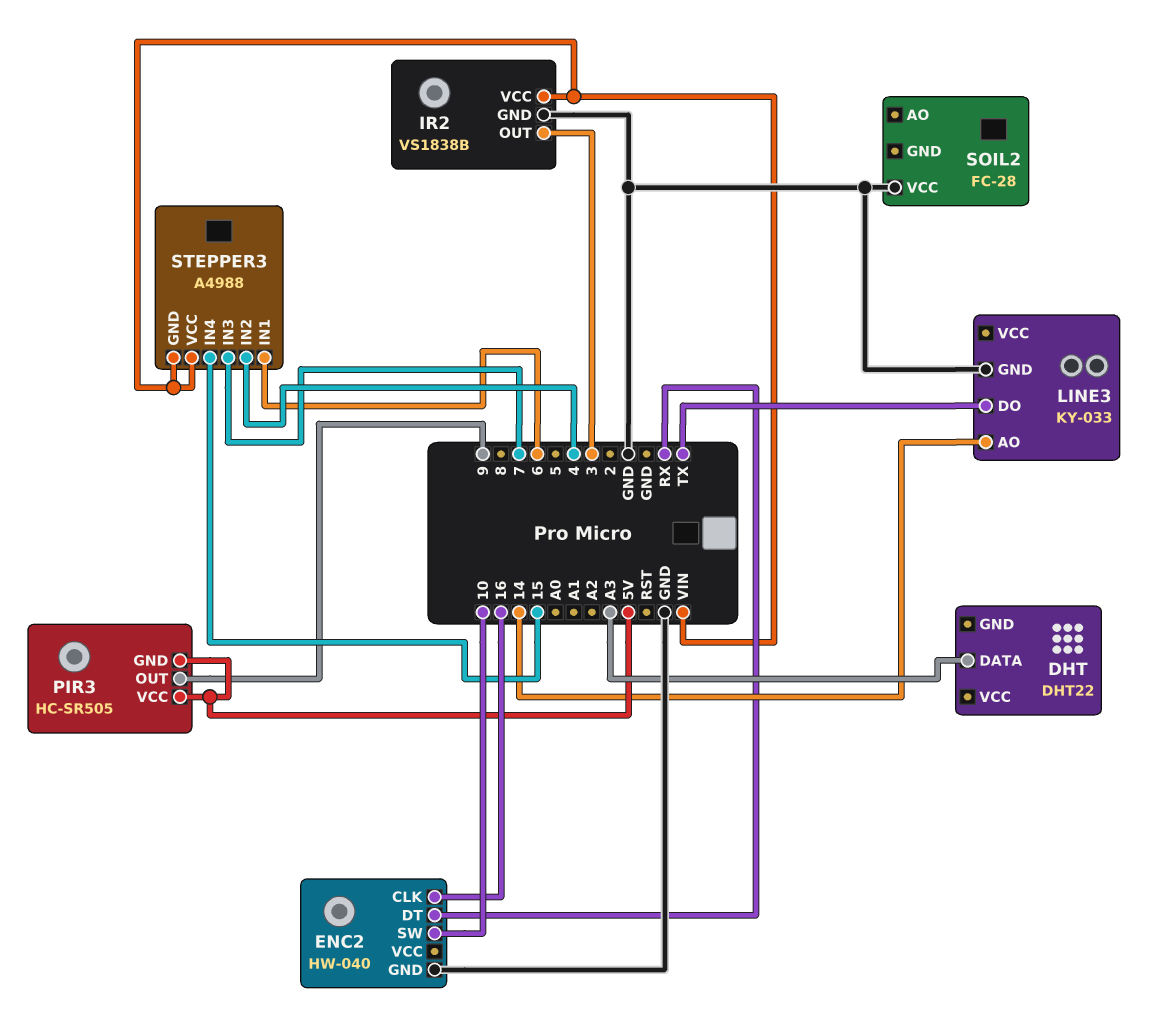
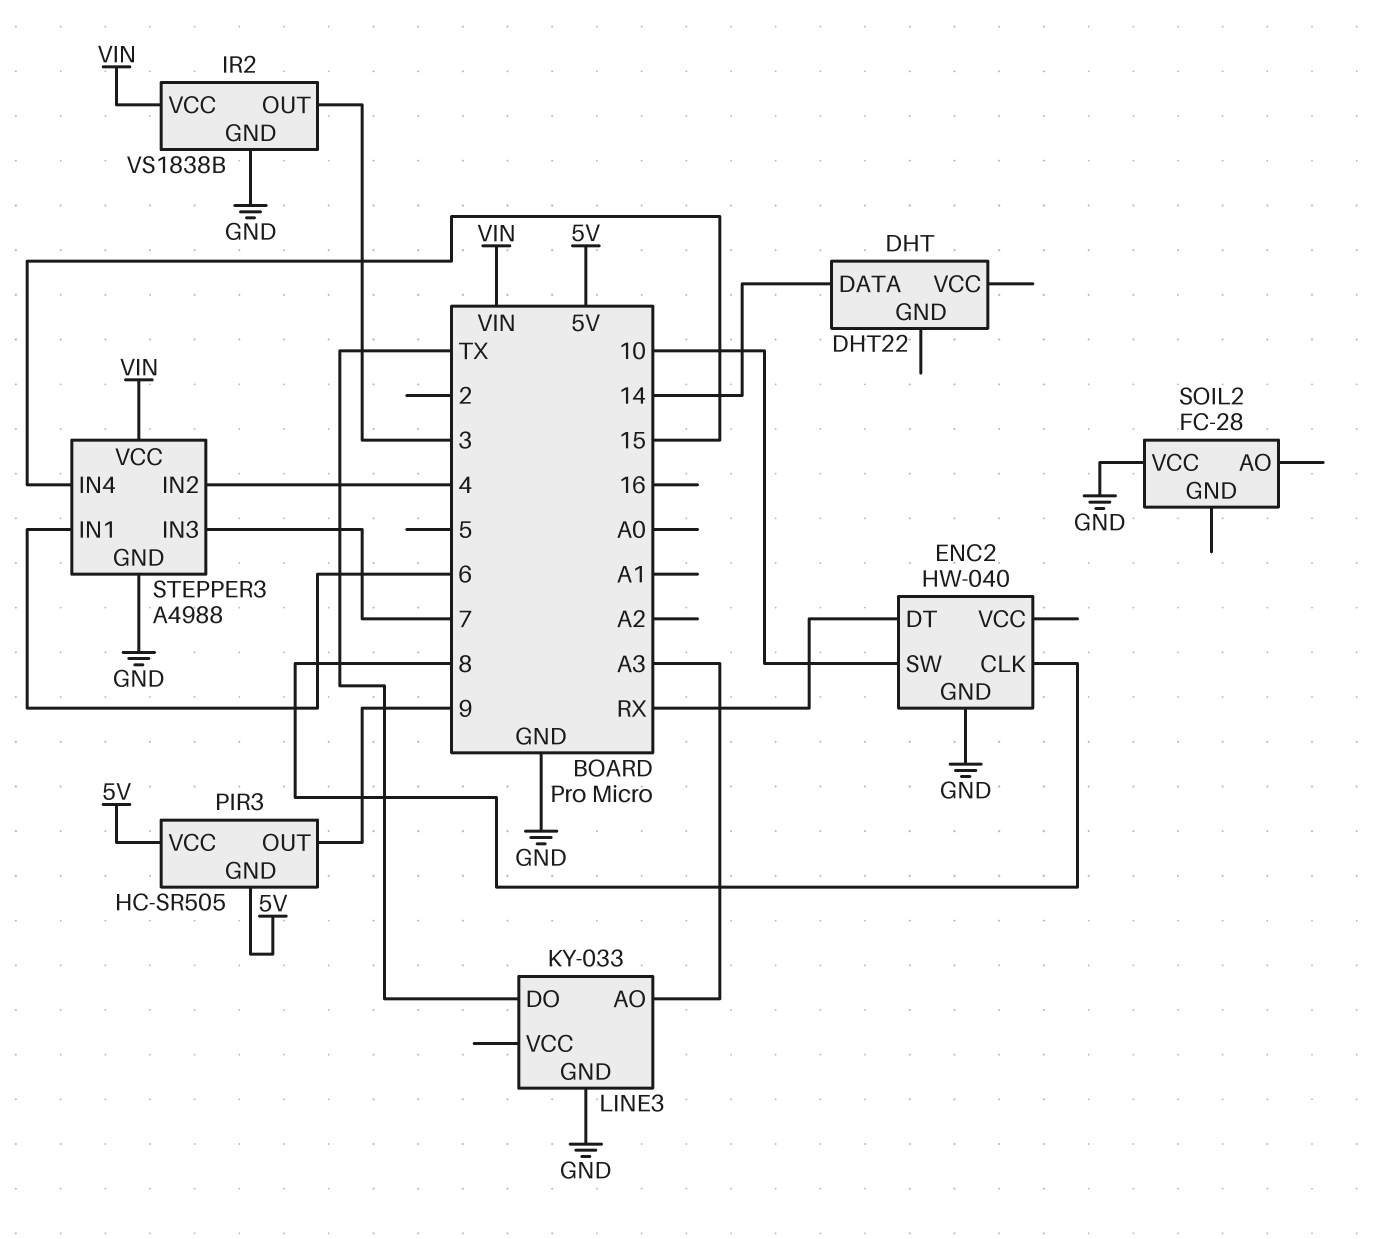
DHT pin DATA: A3 -> 14
ENC2 pin CLK: 16 -> 8
LINE3 pin AO: 14 -> A3
STEPPER3 pin GND: VIN -> GND

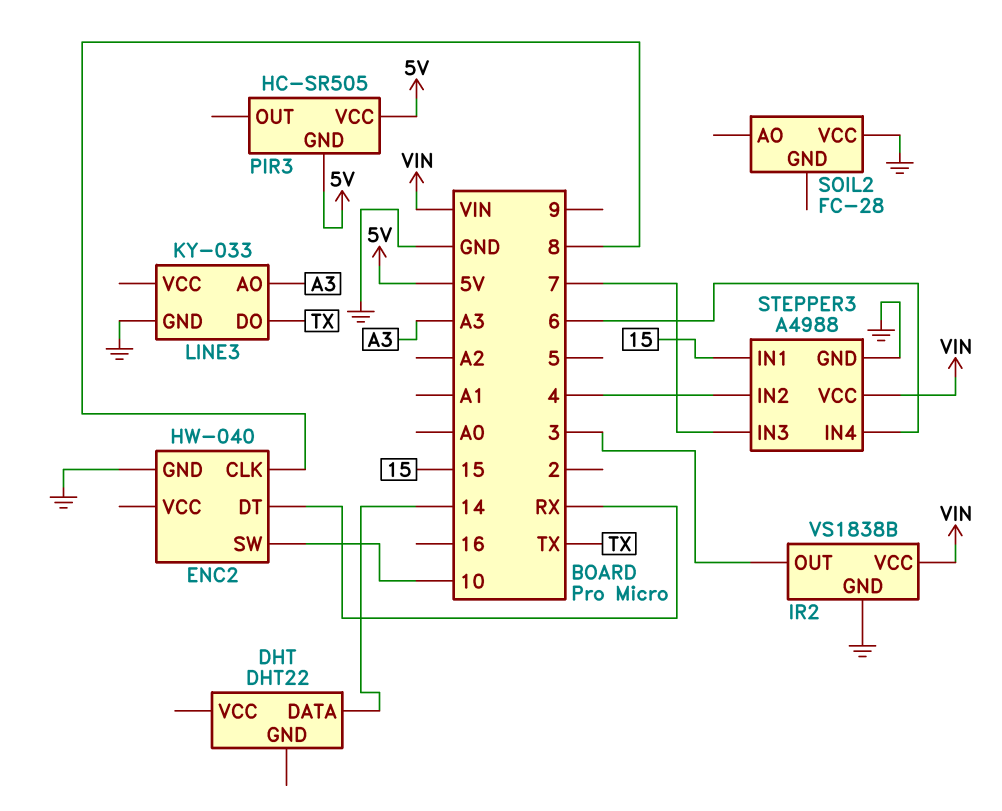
PIR3 pin OUT: 9 -> none
STEPPER3 pin IN1: 6 -> 15
STEPPER3 pin IN4: 15 -> 6

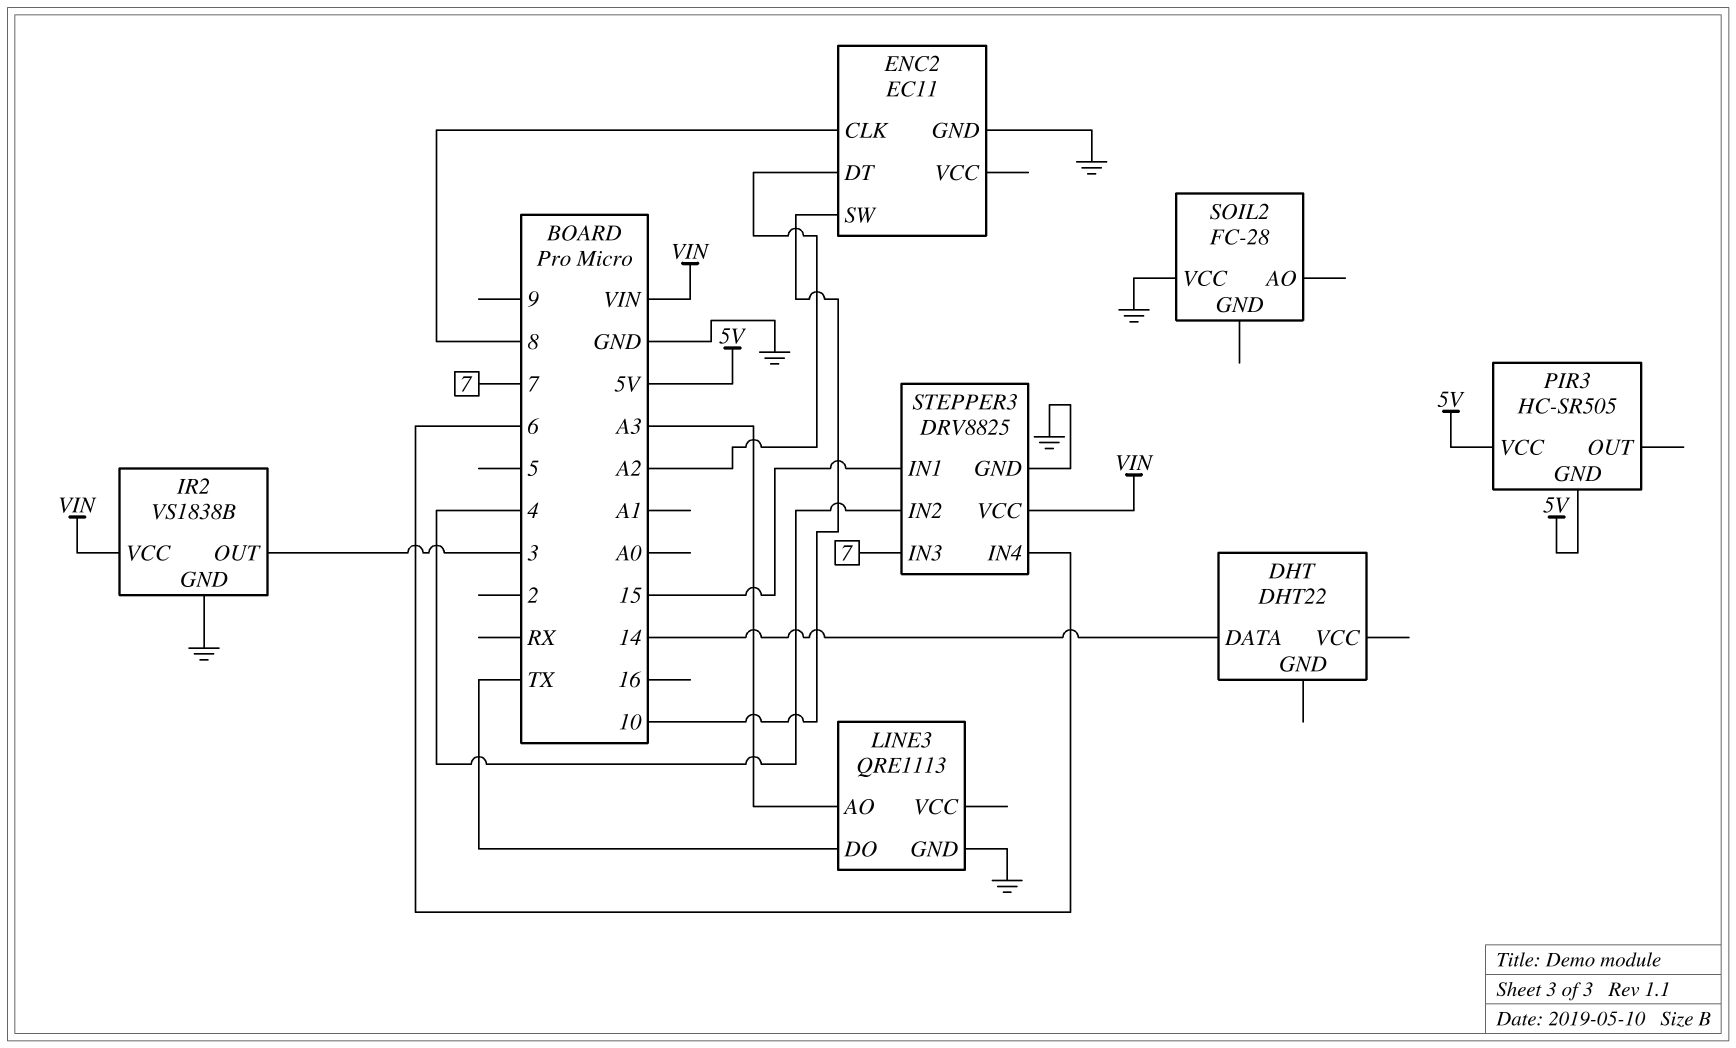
ENC2: HW-040 -> EC11
ENC2 pin DT: RX -> A2
LINE3: KY-033 -> QRE1113
STEPPER3: A4988 -> DRV8825

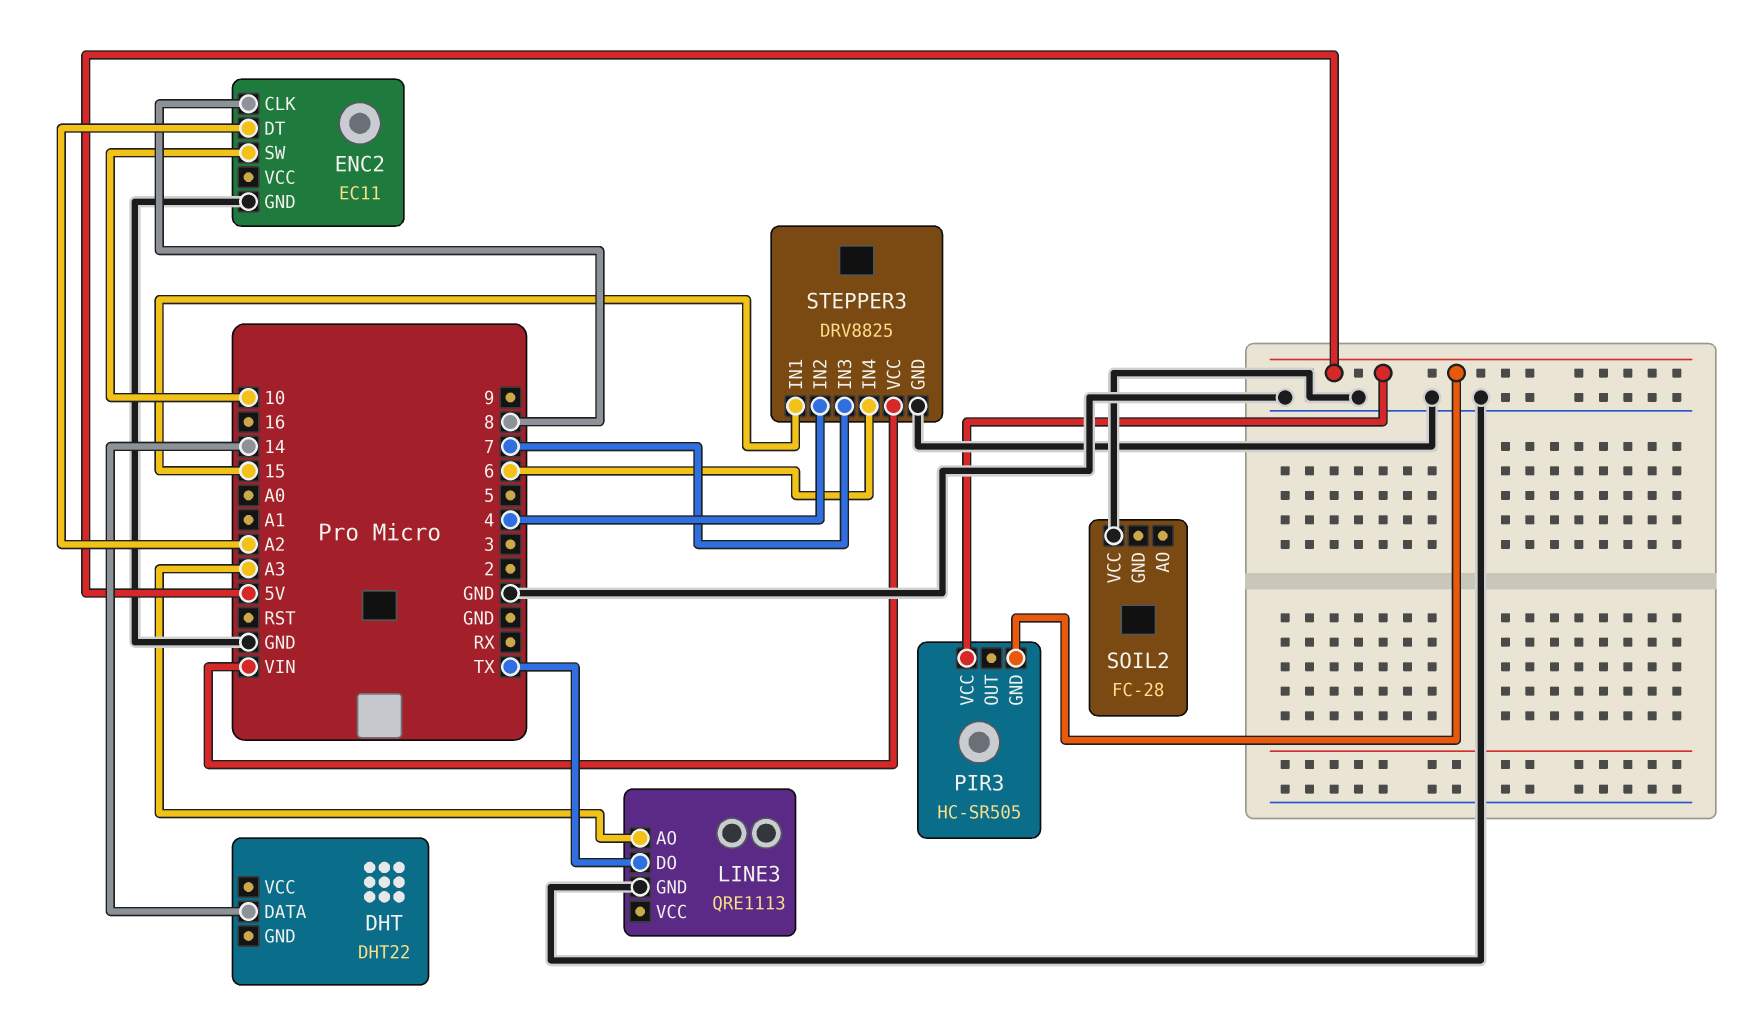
IR2: VS1838B -> none
IR2 pin GND: GND -> none
IR2 pin OUT: 3 -> none
IR2 pin VCC: VIN -> none

